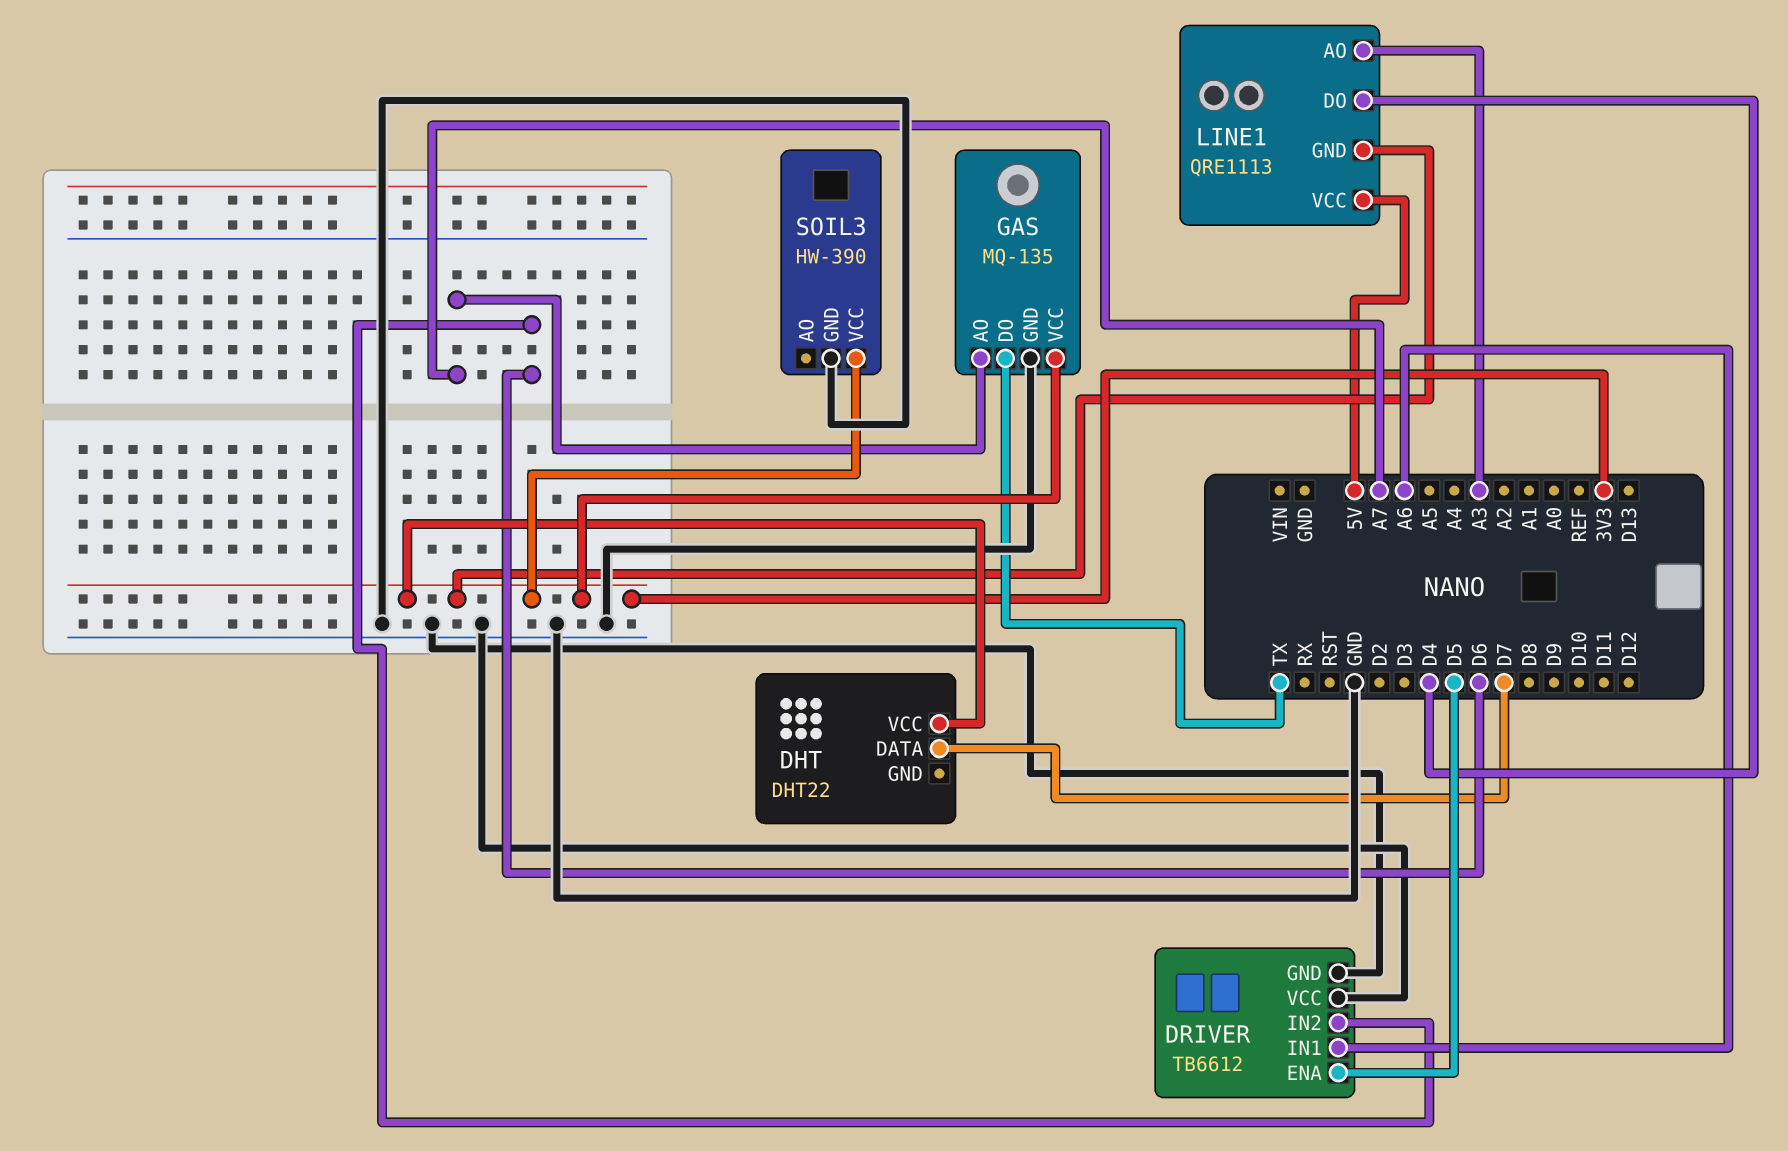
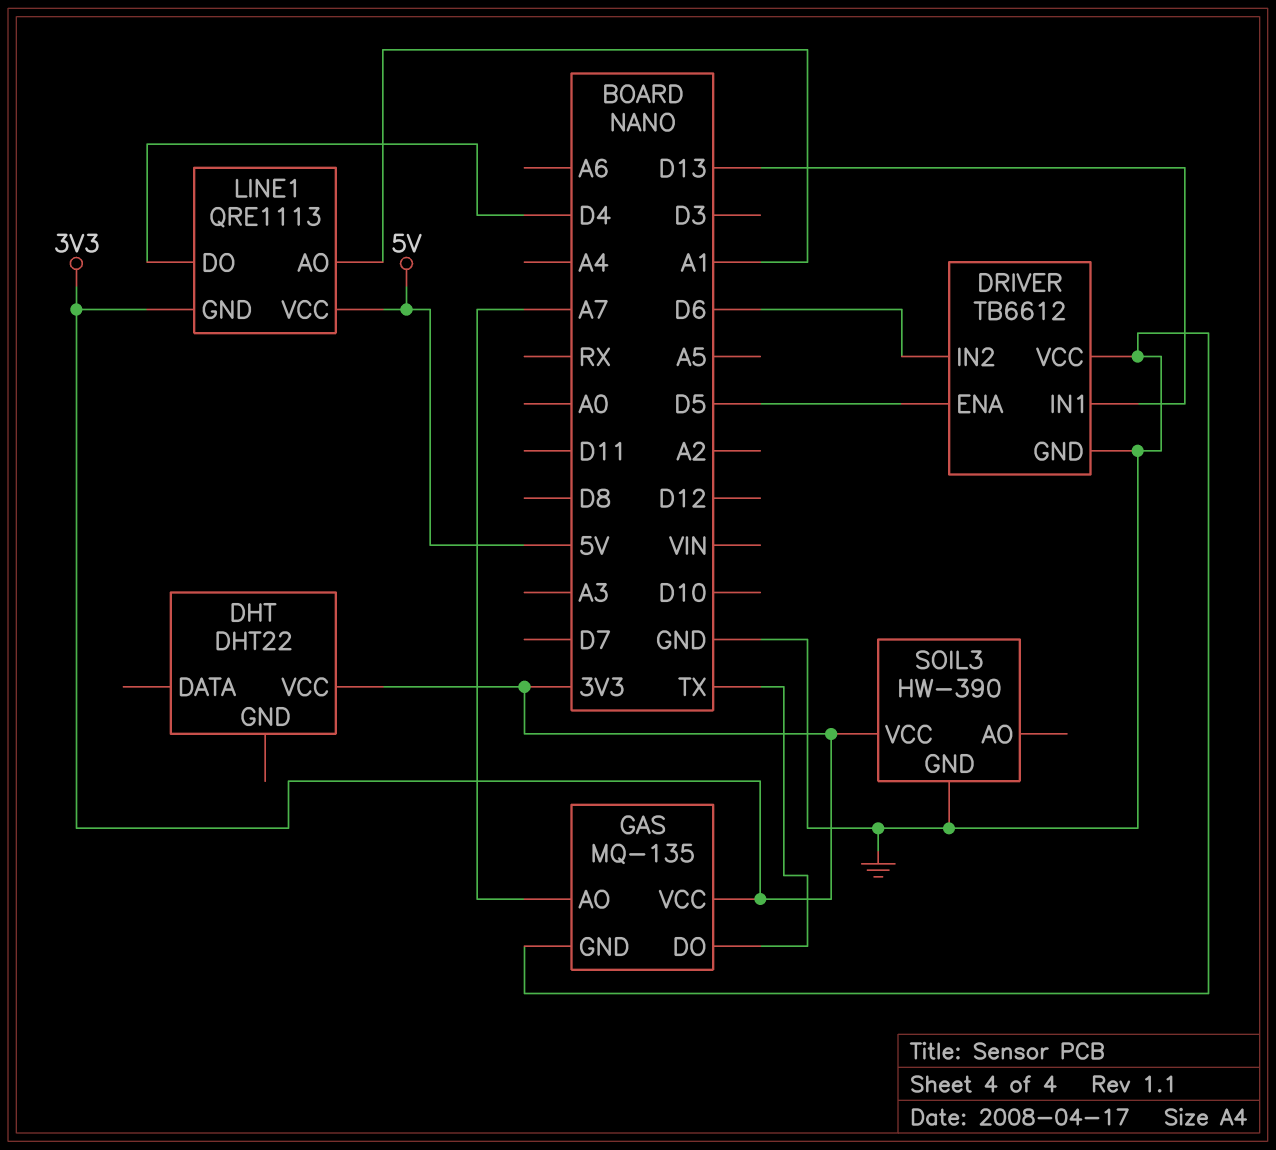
DHT pin DATA: D7 -> none
DRIVER pin IN1: A6 -> D13
LINE1 pin AO: A3 -> A1

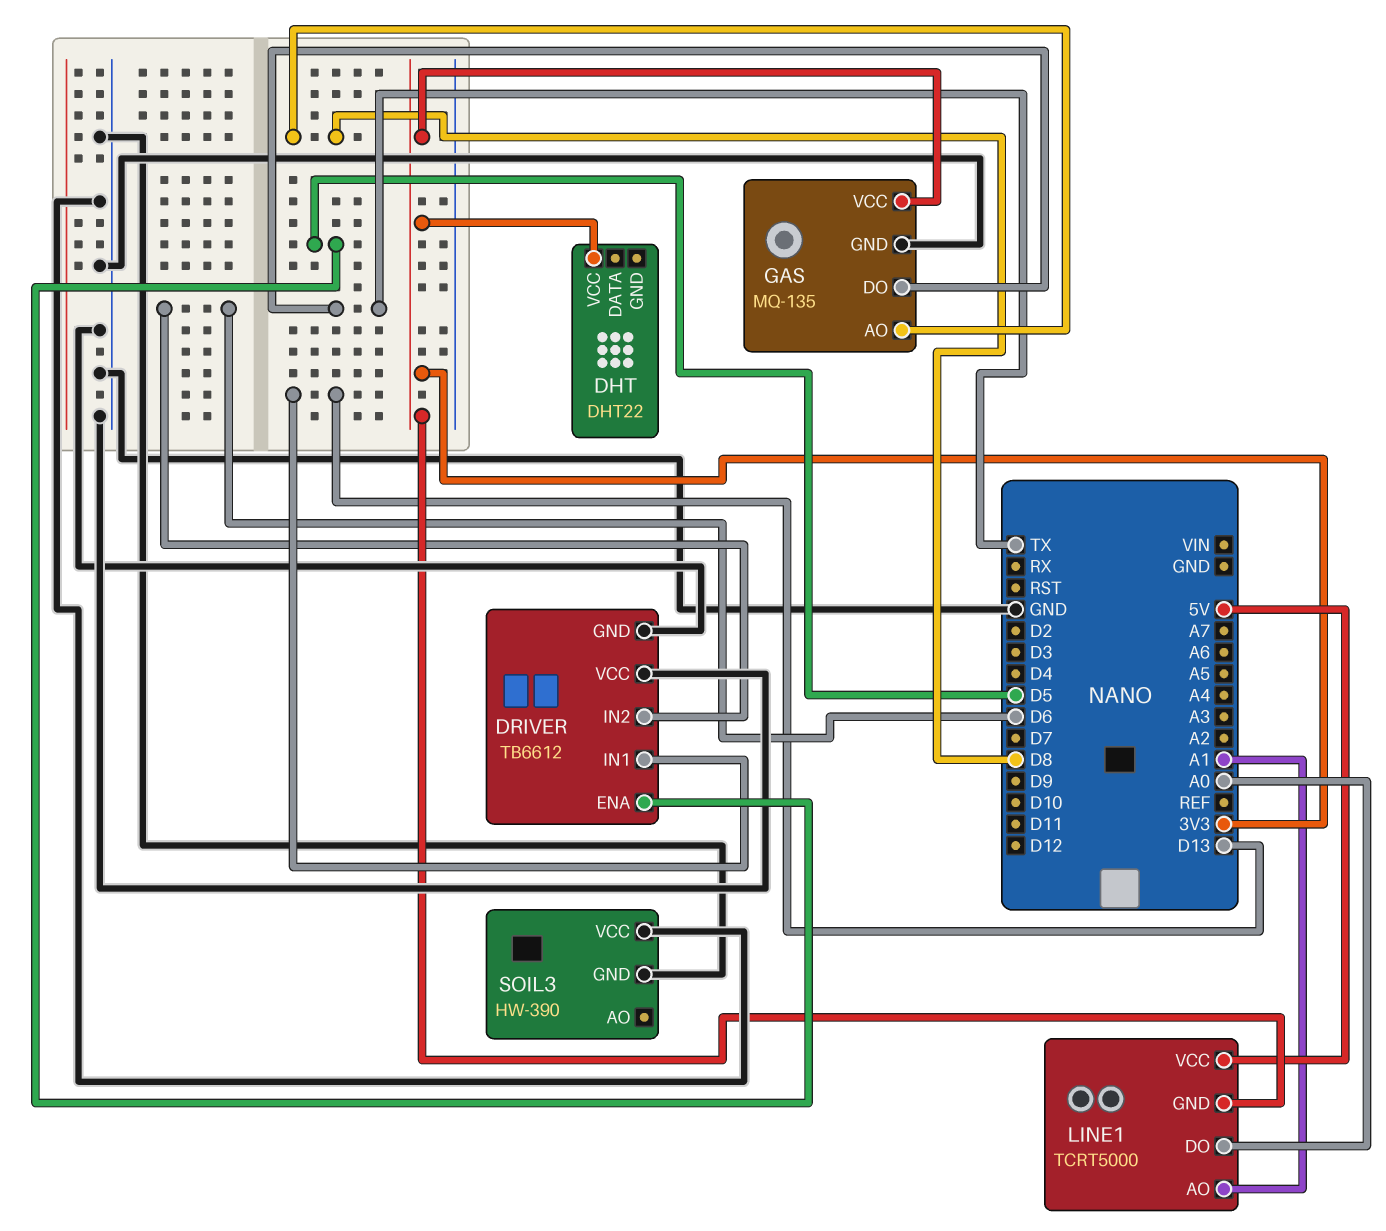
GAS pin AO: A7 -> D8
LINE1: QRE1113 -> TCRT5000
LINE1 pin DO: D4 -> A0
SOIL3 pin VCC: 3V3 -> GND

